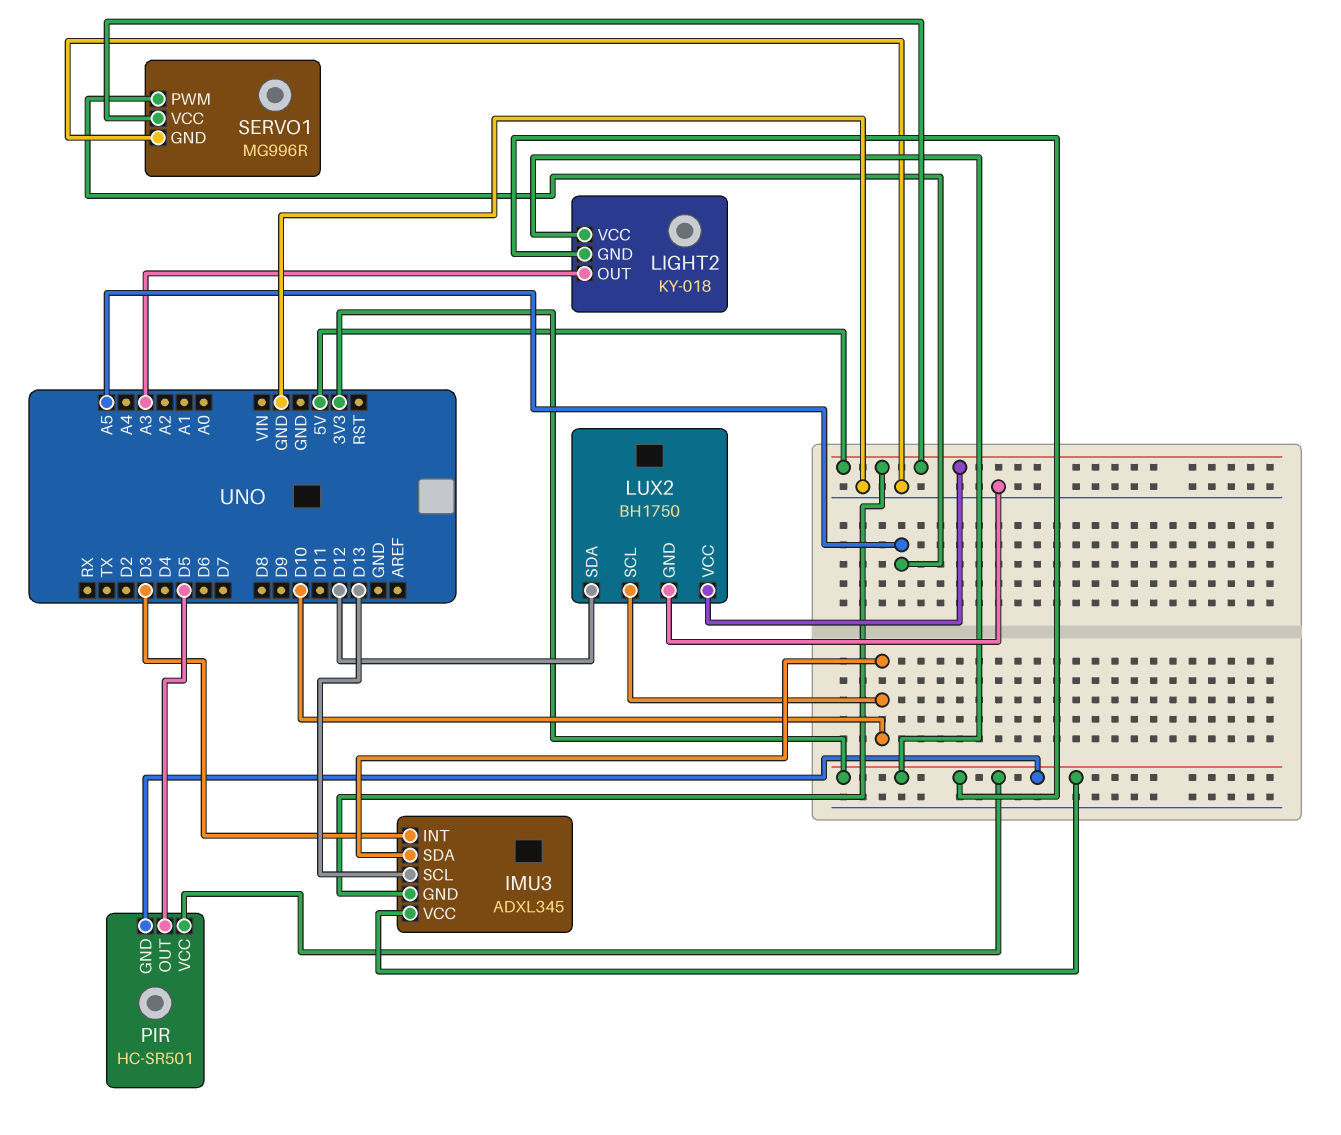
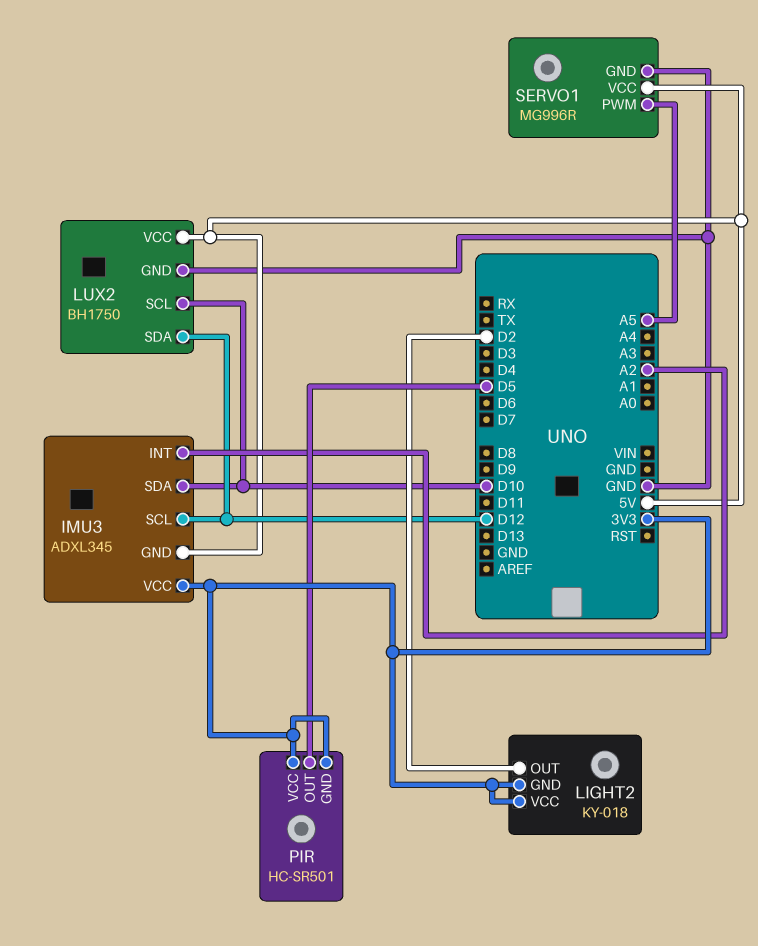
IMU3 pin INT: D3 -> A2
IMU3 pin SCL: D13 -> D12
LIGHT2 pin OUT: A3 -> D2

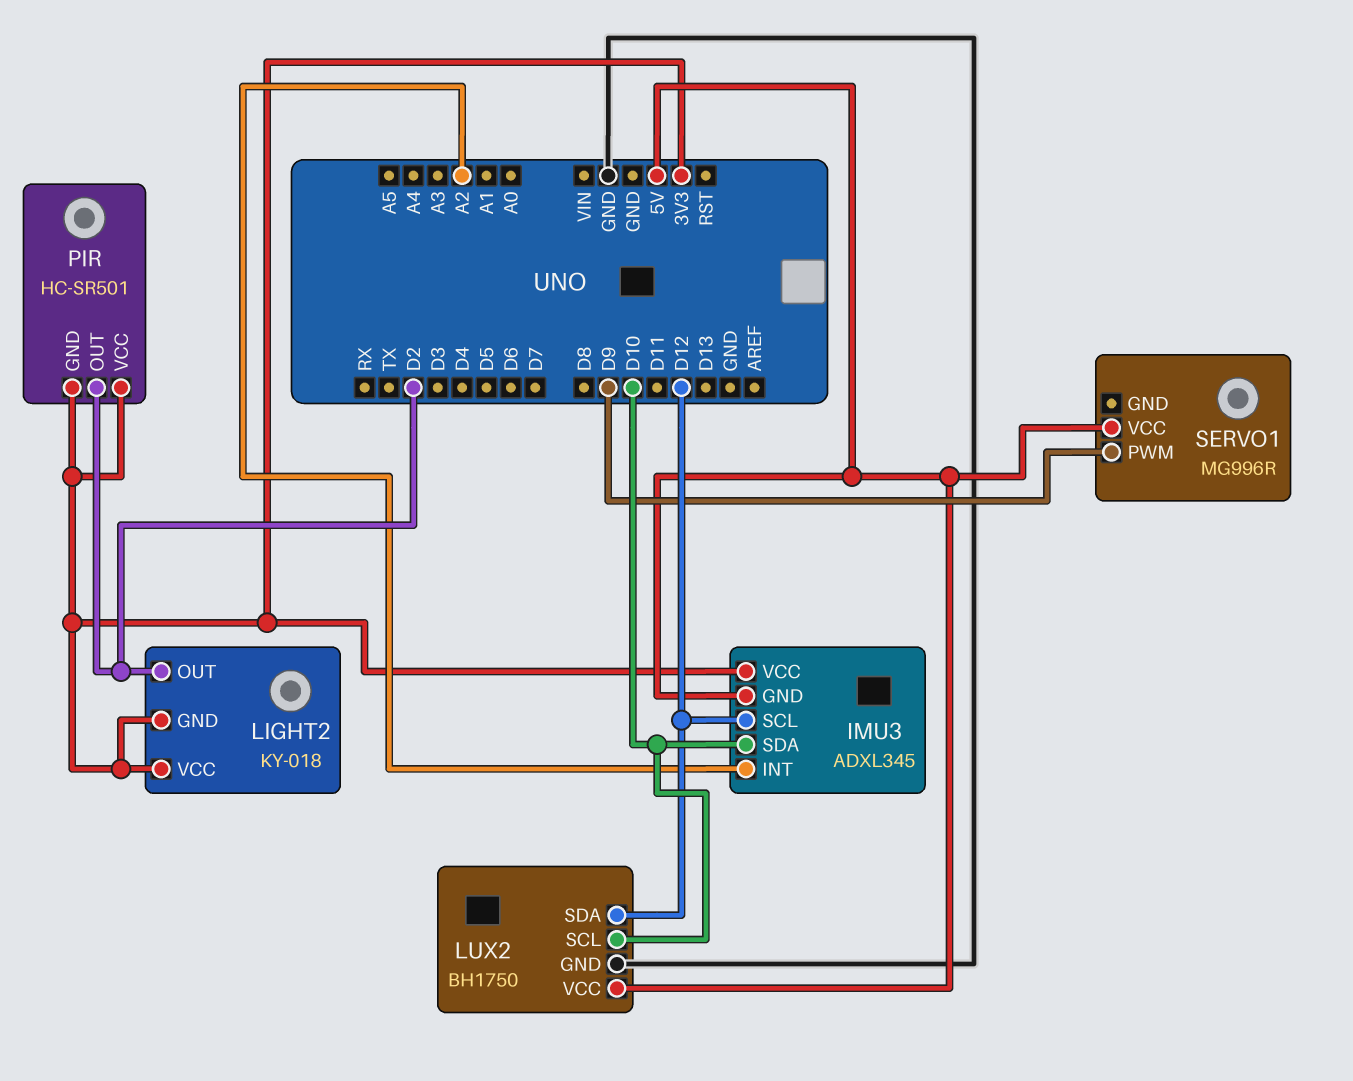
PIR pin OUT: D5 -> D2
SERVO1 pin GND: GND -> none
SERVO1 pin PWM: A5 -> D9

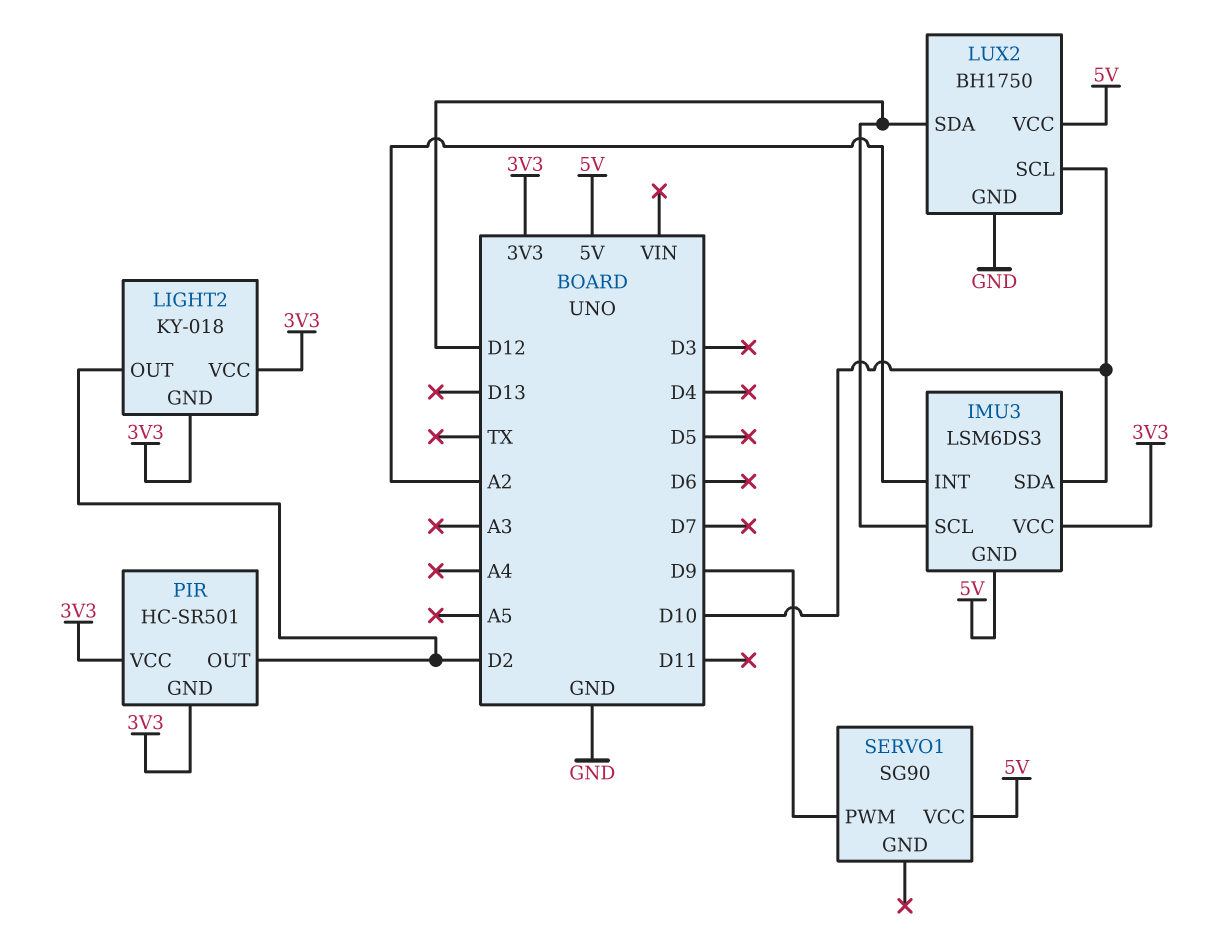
IMU3: ADXL345 -> LSM6DS3
SERVO1: MG996R -> SG90

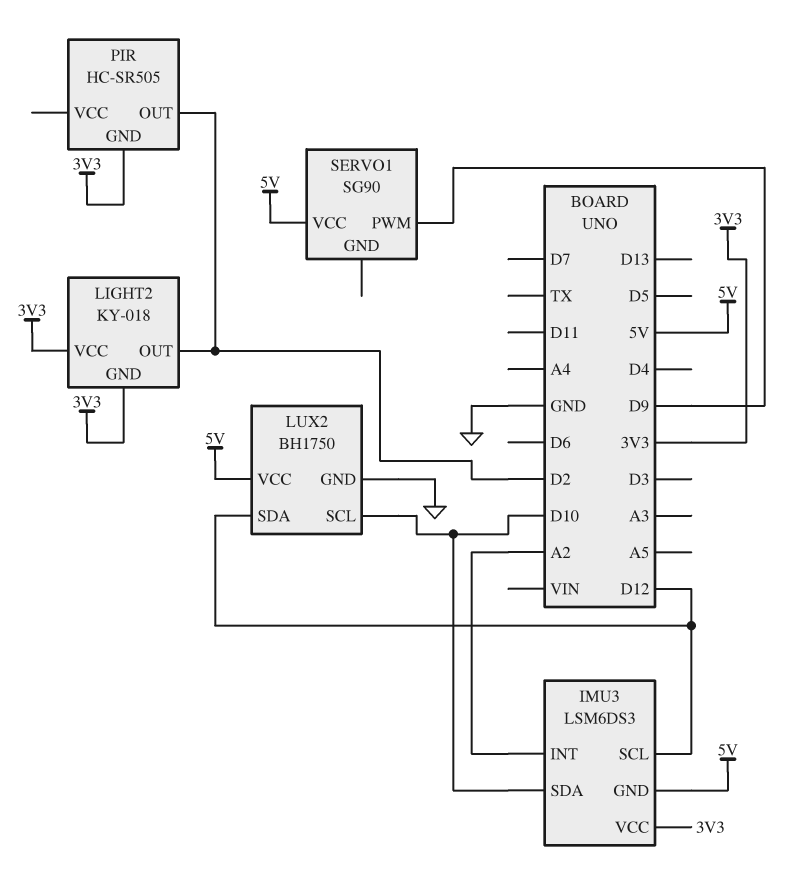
PIR: HC-SR501 -> HC-SR505
PIR pin VCC: 3V3 -> none

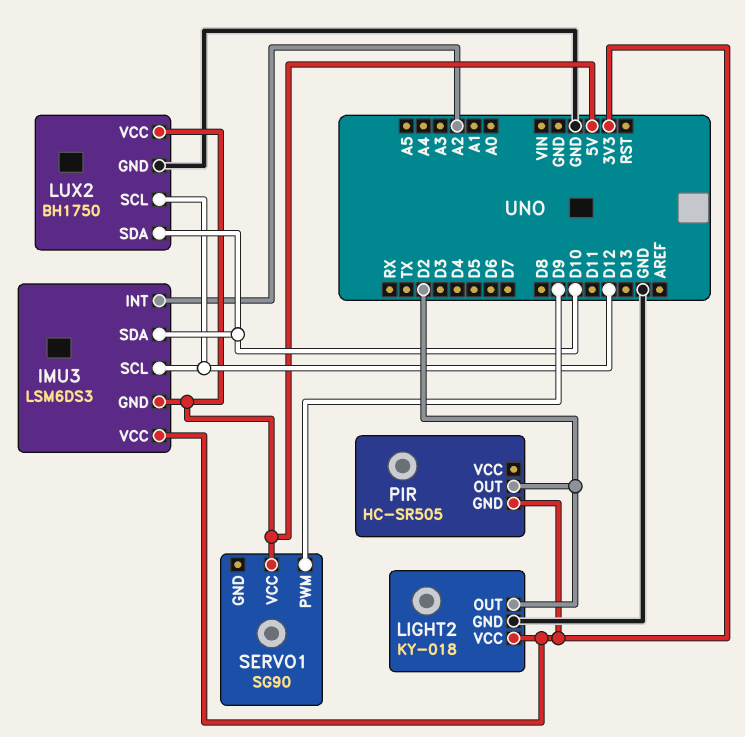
LIGHT2 pin GND: 3V3 -> GND
LUX2 pin SCL: D10 -> D12
LUX2 pin SDA: D12 -> D10

